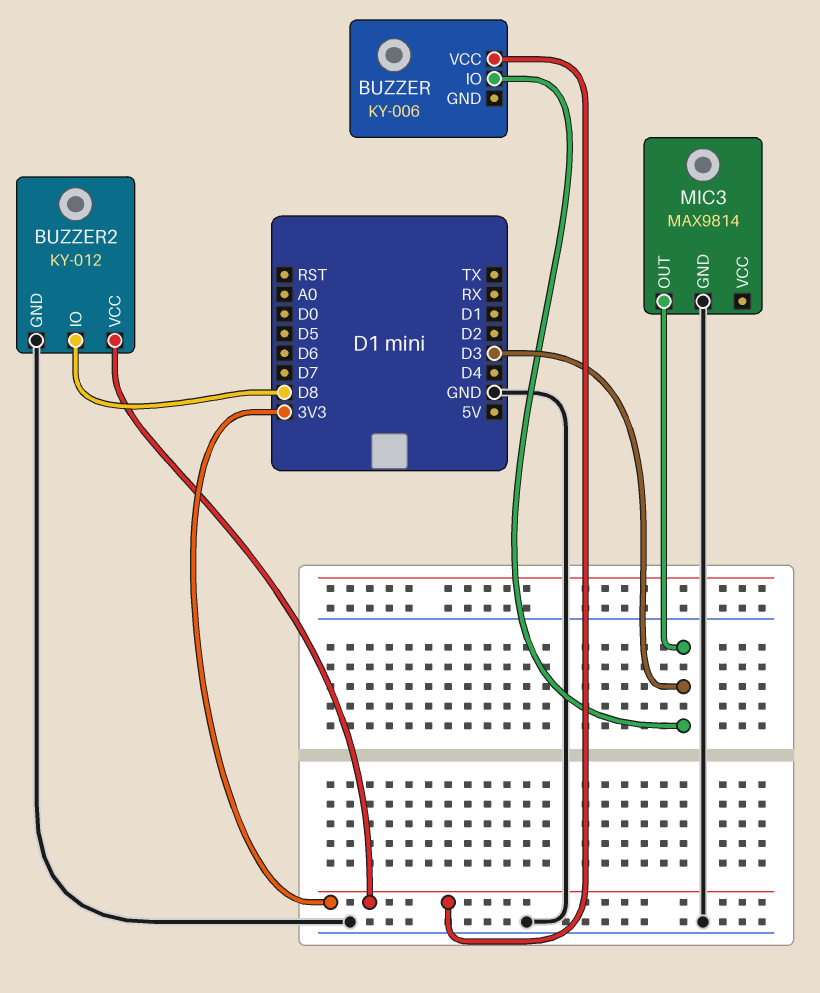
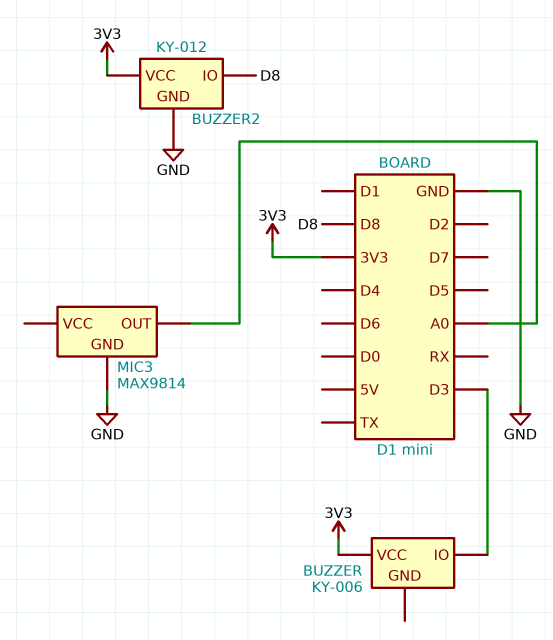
MIC3 pin OUT: D3 -> A0

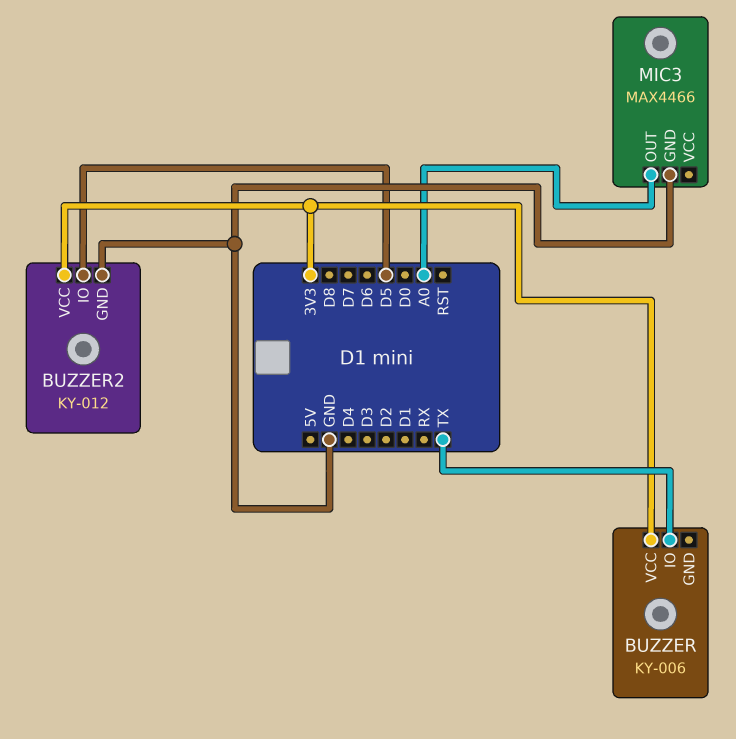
BUZZER pin IO: D3 -> TX
BUZZER2 pin IO: D8 -> D5
MIC3: MAX9814 -> MAX4466

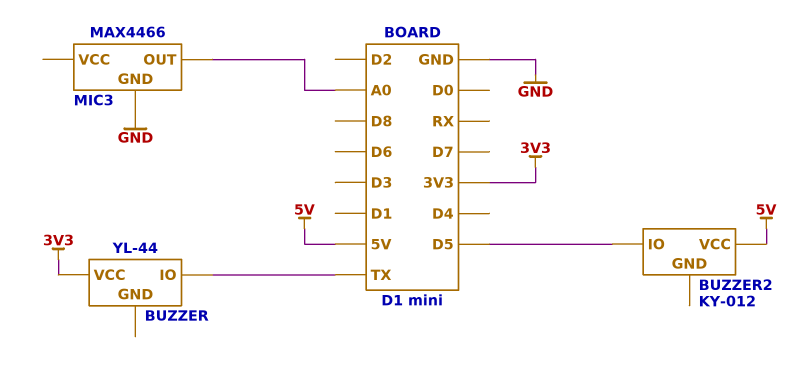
BUZZER: KY-006 -> YL-44
BUZZER2 pin GND: GND -> none
BUZZER2 pin VCC: 3V3 -> 5V

